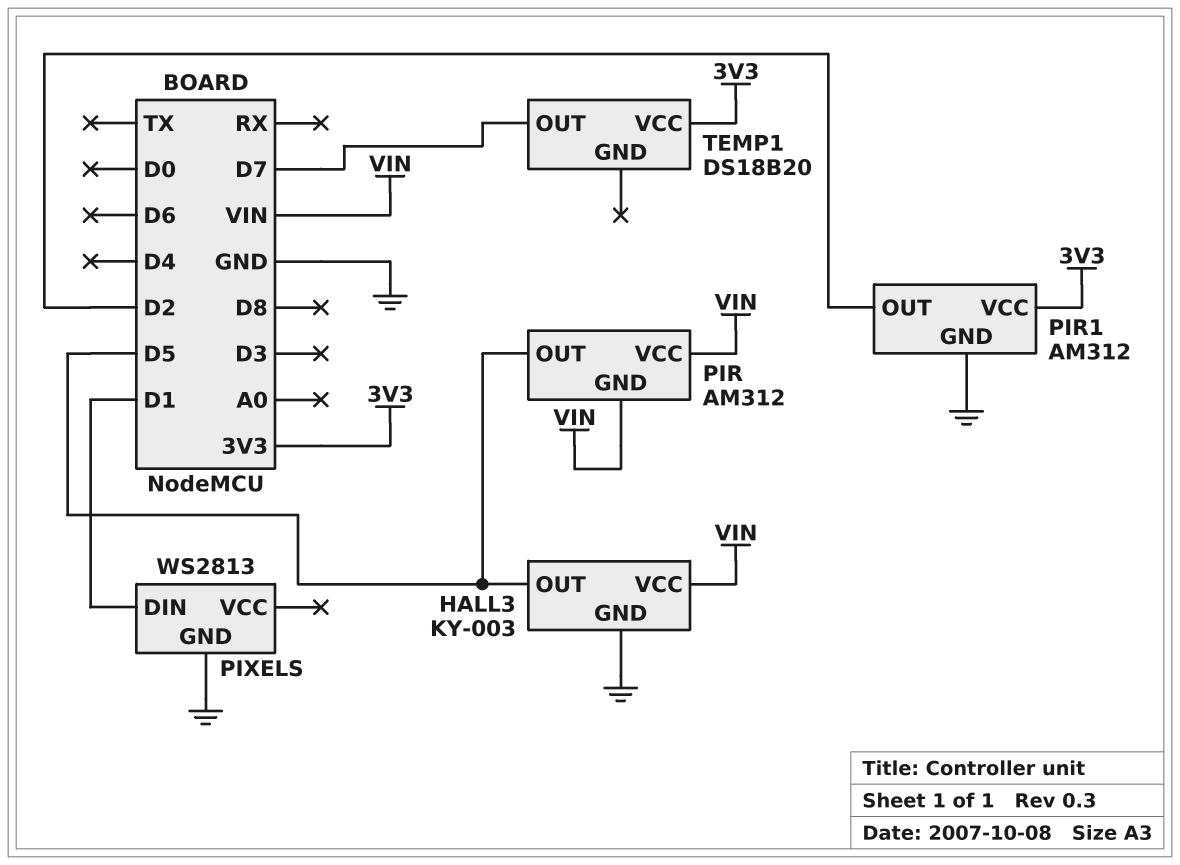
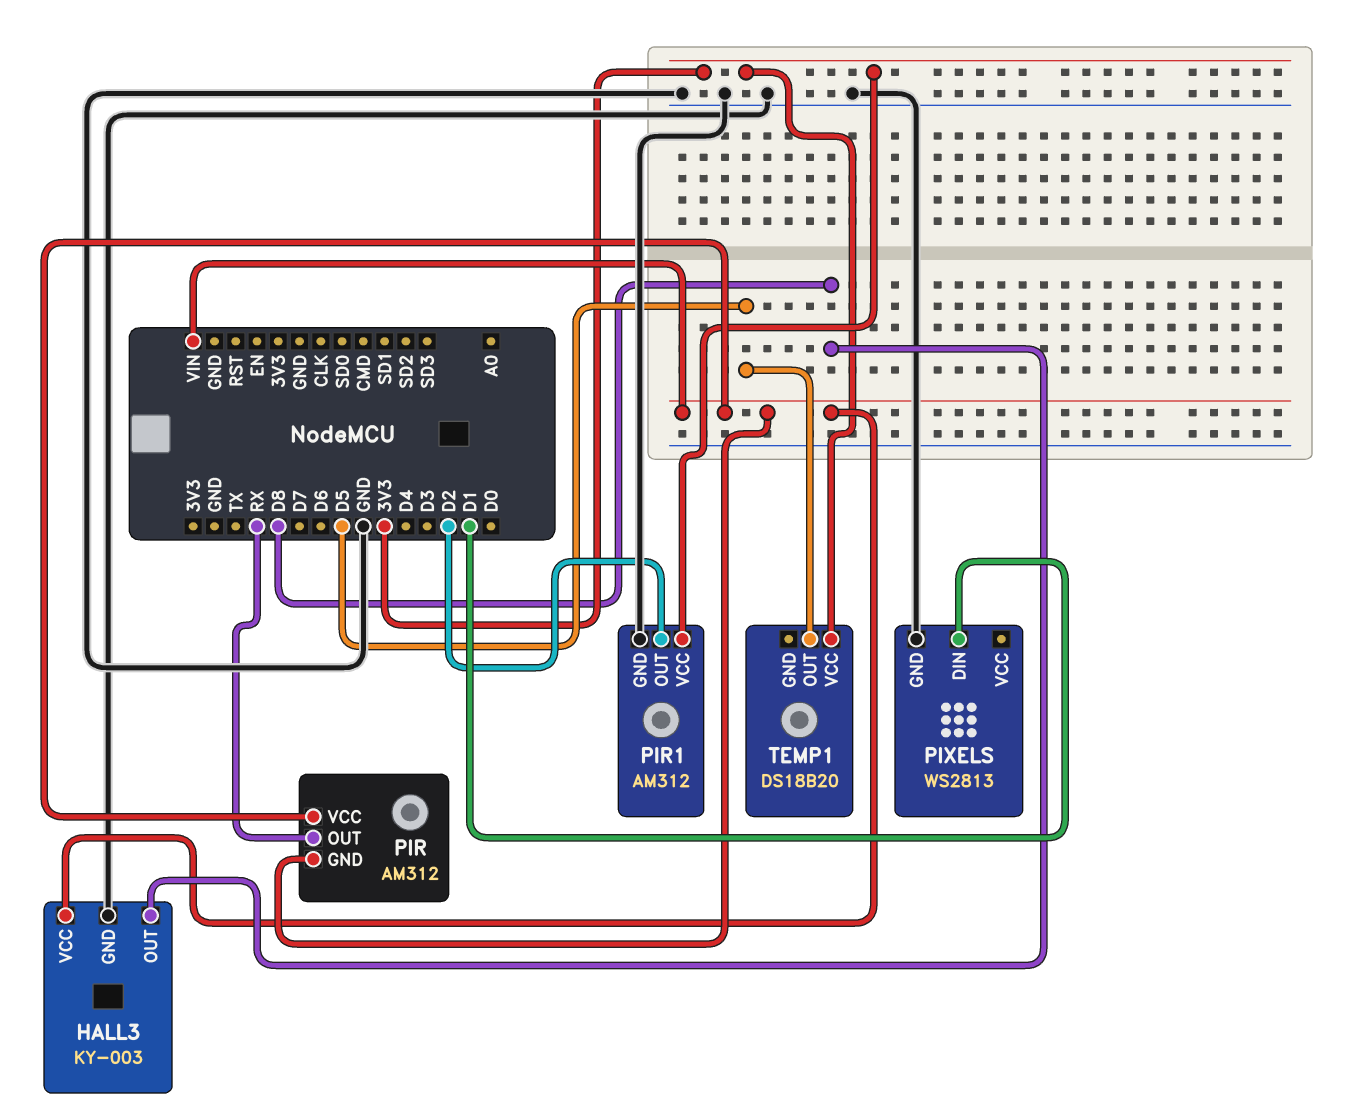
HALL3 pin OUT: D5 -> D8
PIR pin OUT: D5 -> RX
TEMP1 pin OUT: D7 -> D5

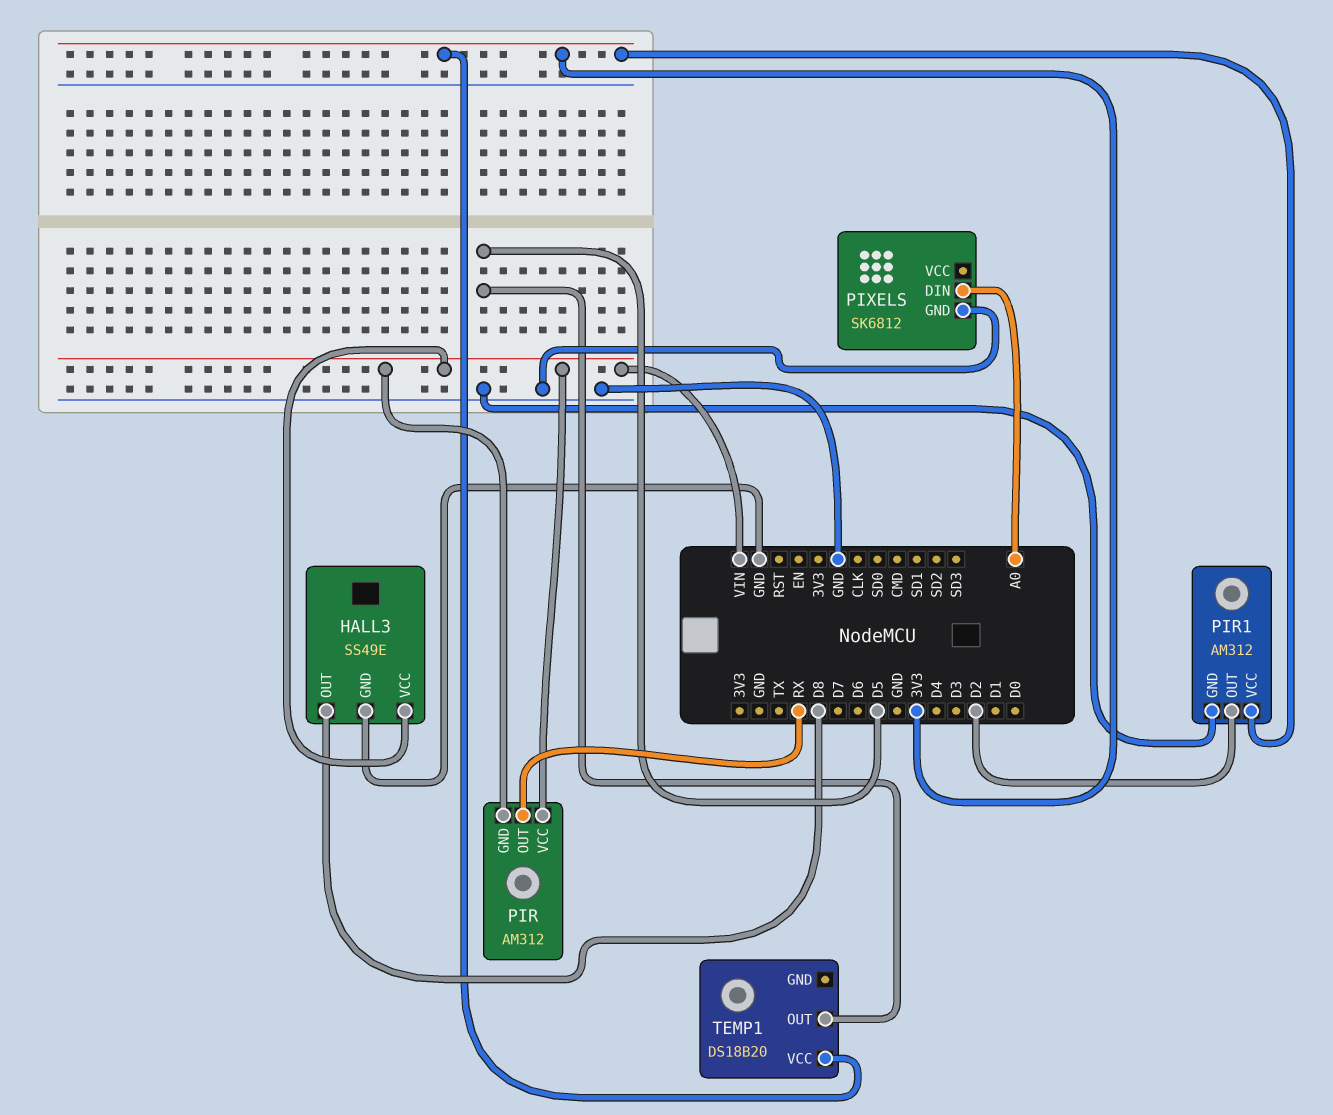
HALL3: KY-003 -> SS49E
PIXELS: WS2813 -> SK6812
PIXELS pin DIN: D1 -> A0

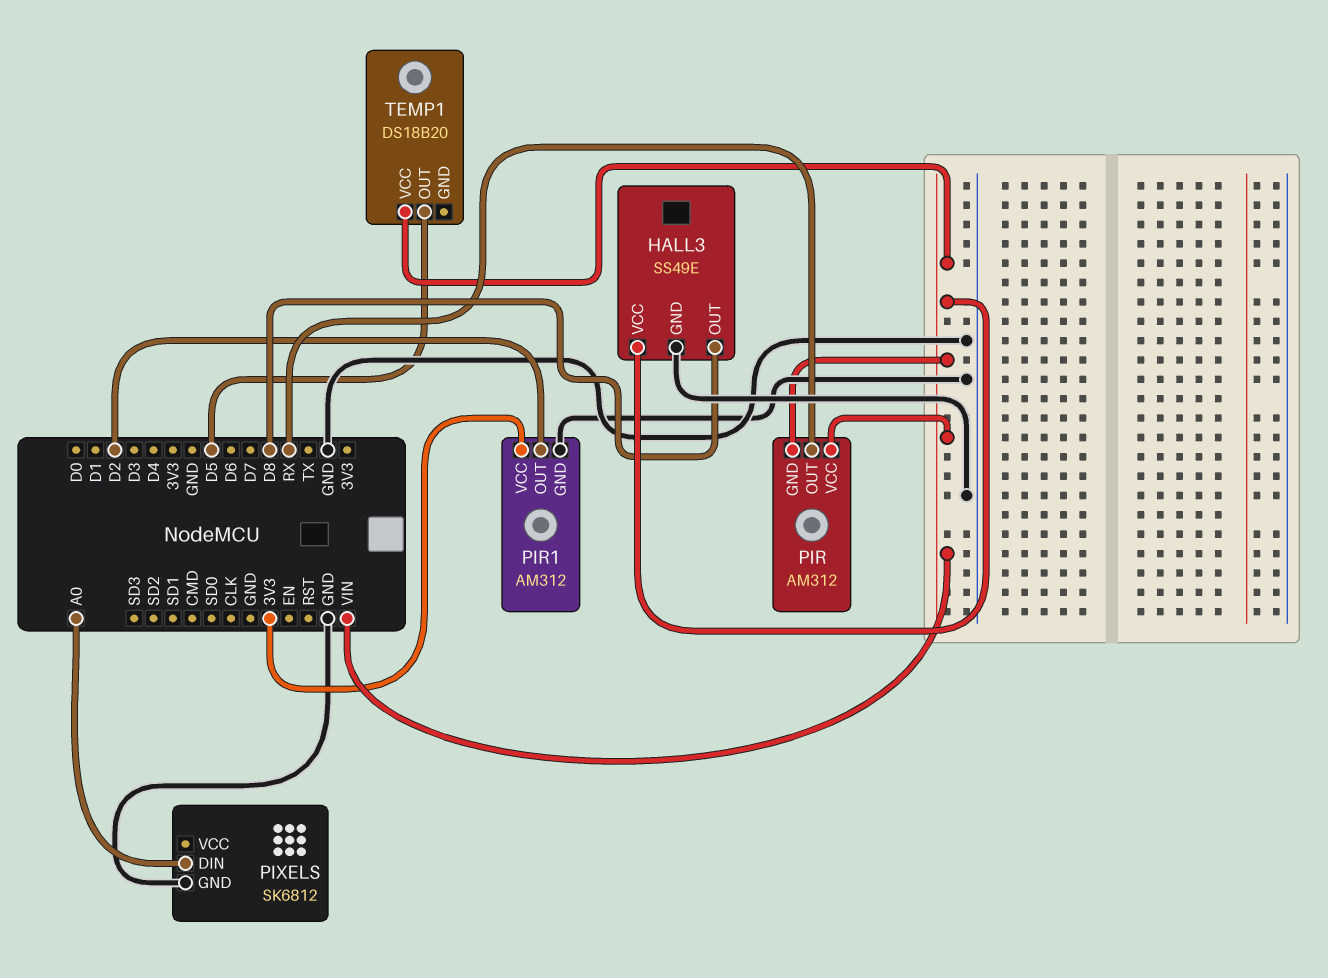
TEMP1 pin VCC: 3V3 -> VIN

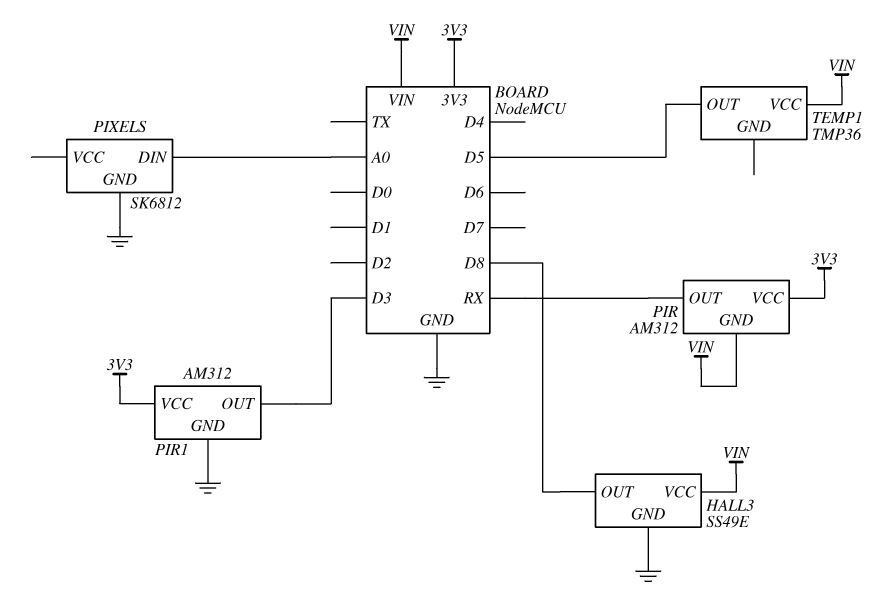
PIR pin VCC: VIN -> 3V3
PIR1 pin OUT: D2 -> D3
TEMP1: DS18B20 -> TMP36

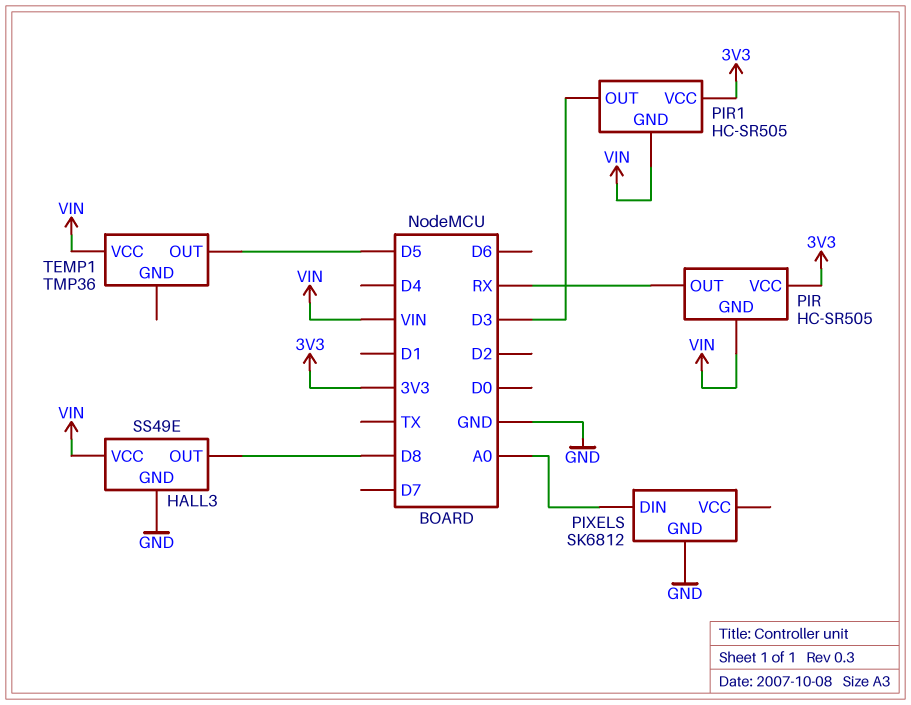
PIR: AM312 -> HC-SR505
PIR1: AM312 -> HC-SR505
PIR1 pin GND: GND -> VIN

